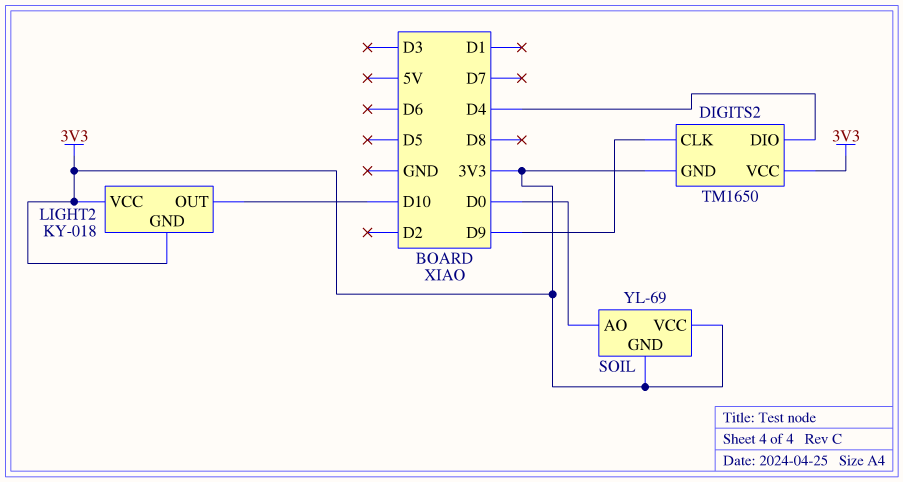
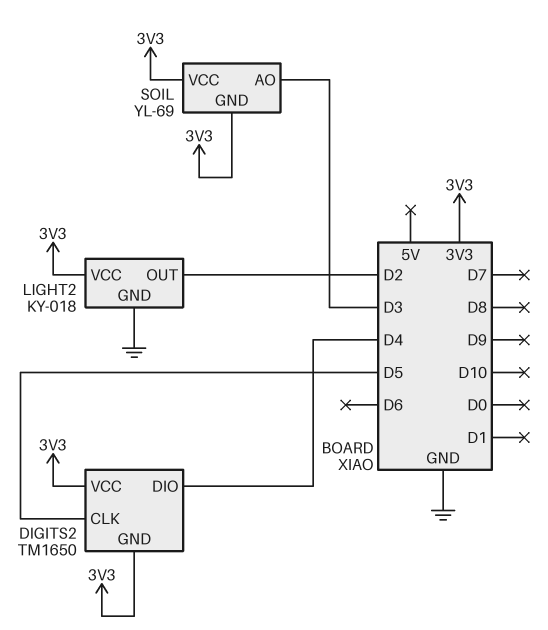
DIGITS2 pin CLK: D9 -> D5
LIGHT2 pin GND: 3V3 -> GND
LIGHT2 pin OUT: D10 -> D2
SOIL pin AO: D0 -> D3

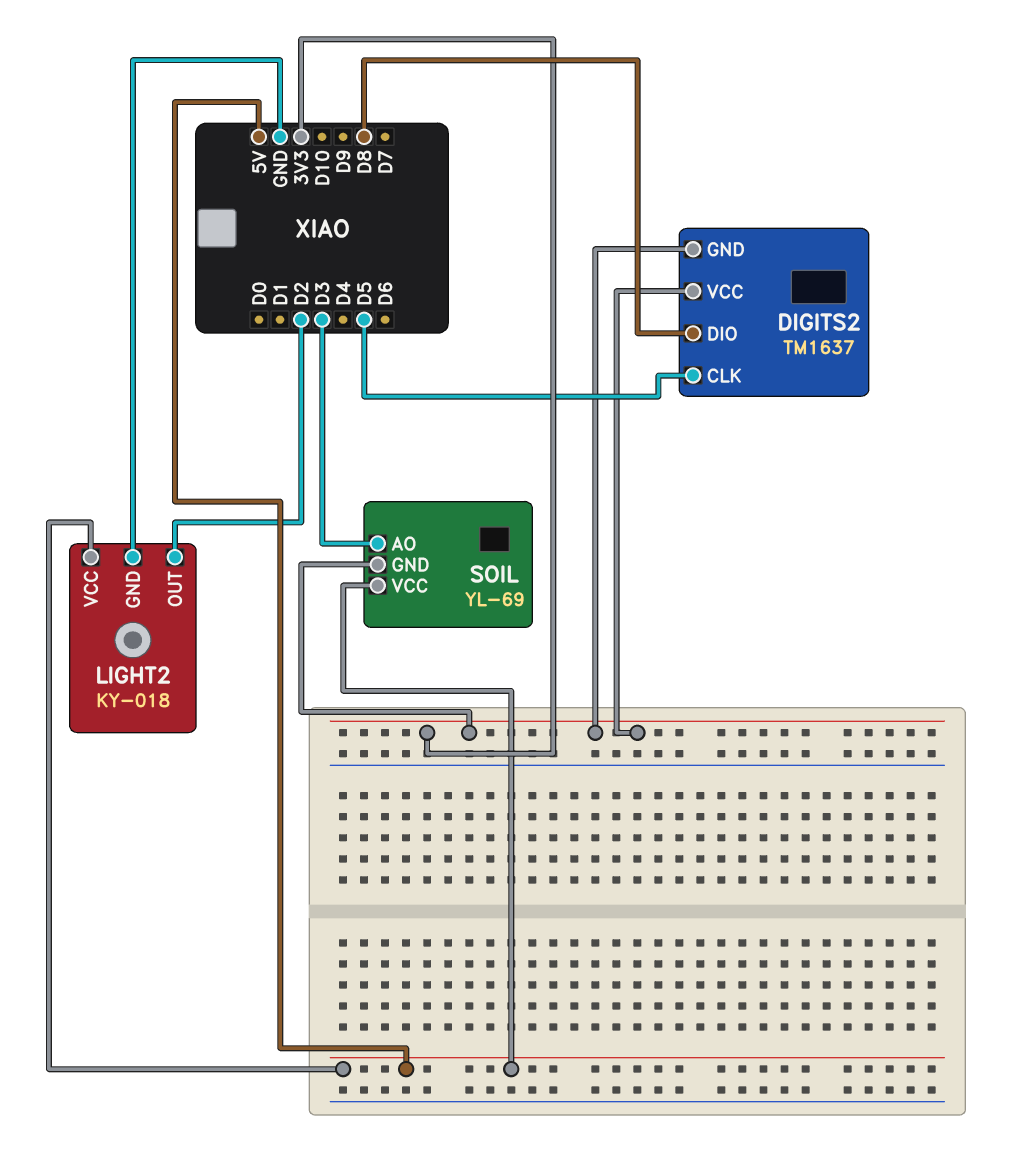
DIGITS2: TM1650 -> TM1637
DIGITS2 pin DIO: D4 -> D8
LIGHT2 pin VCC: 3V3 -> 5V
SOIL pin VCC: 3V3 -> 5V

